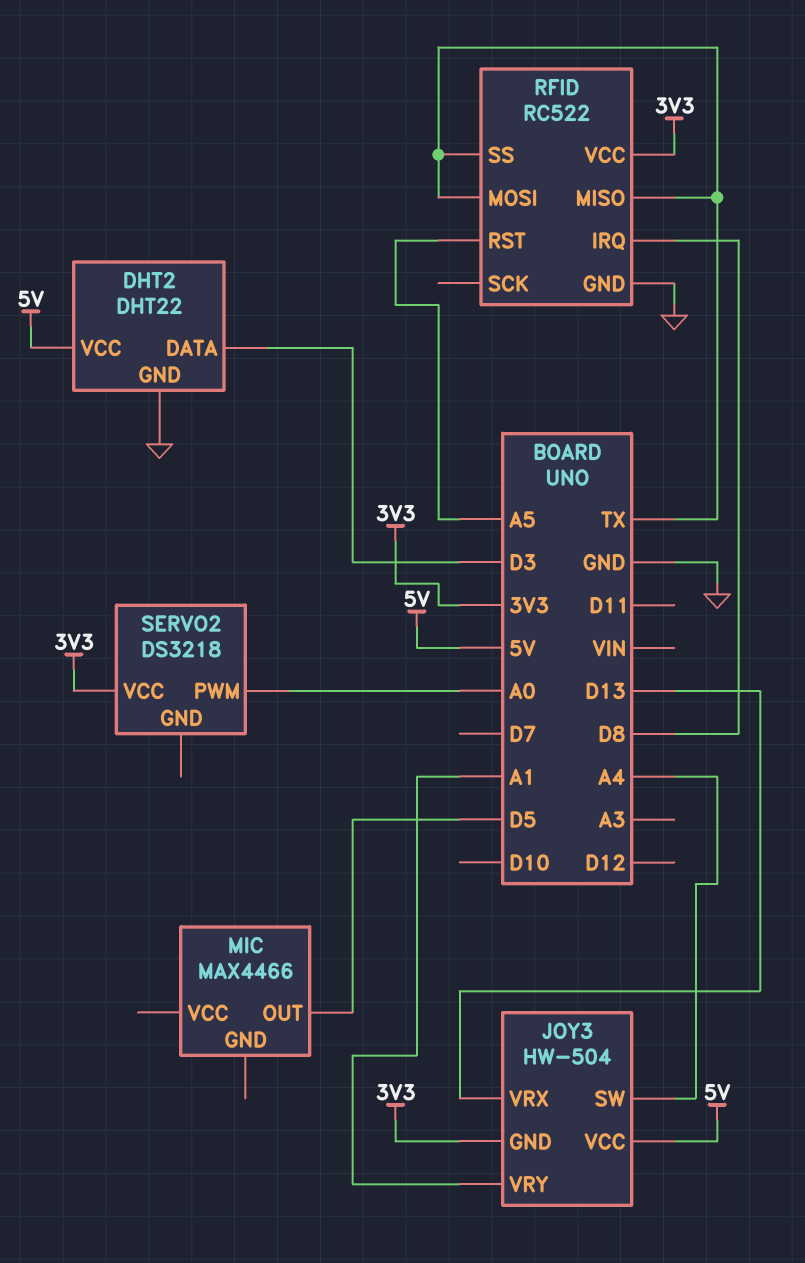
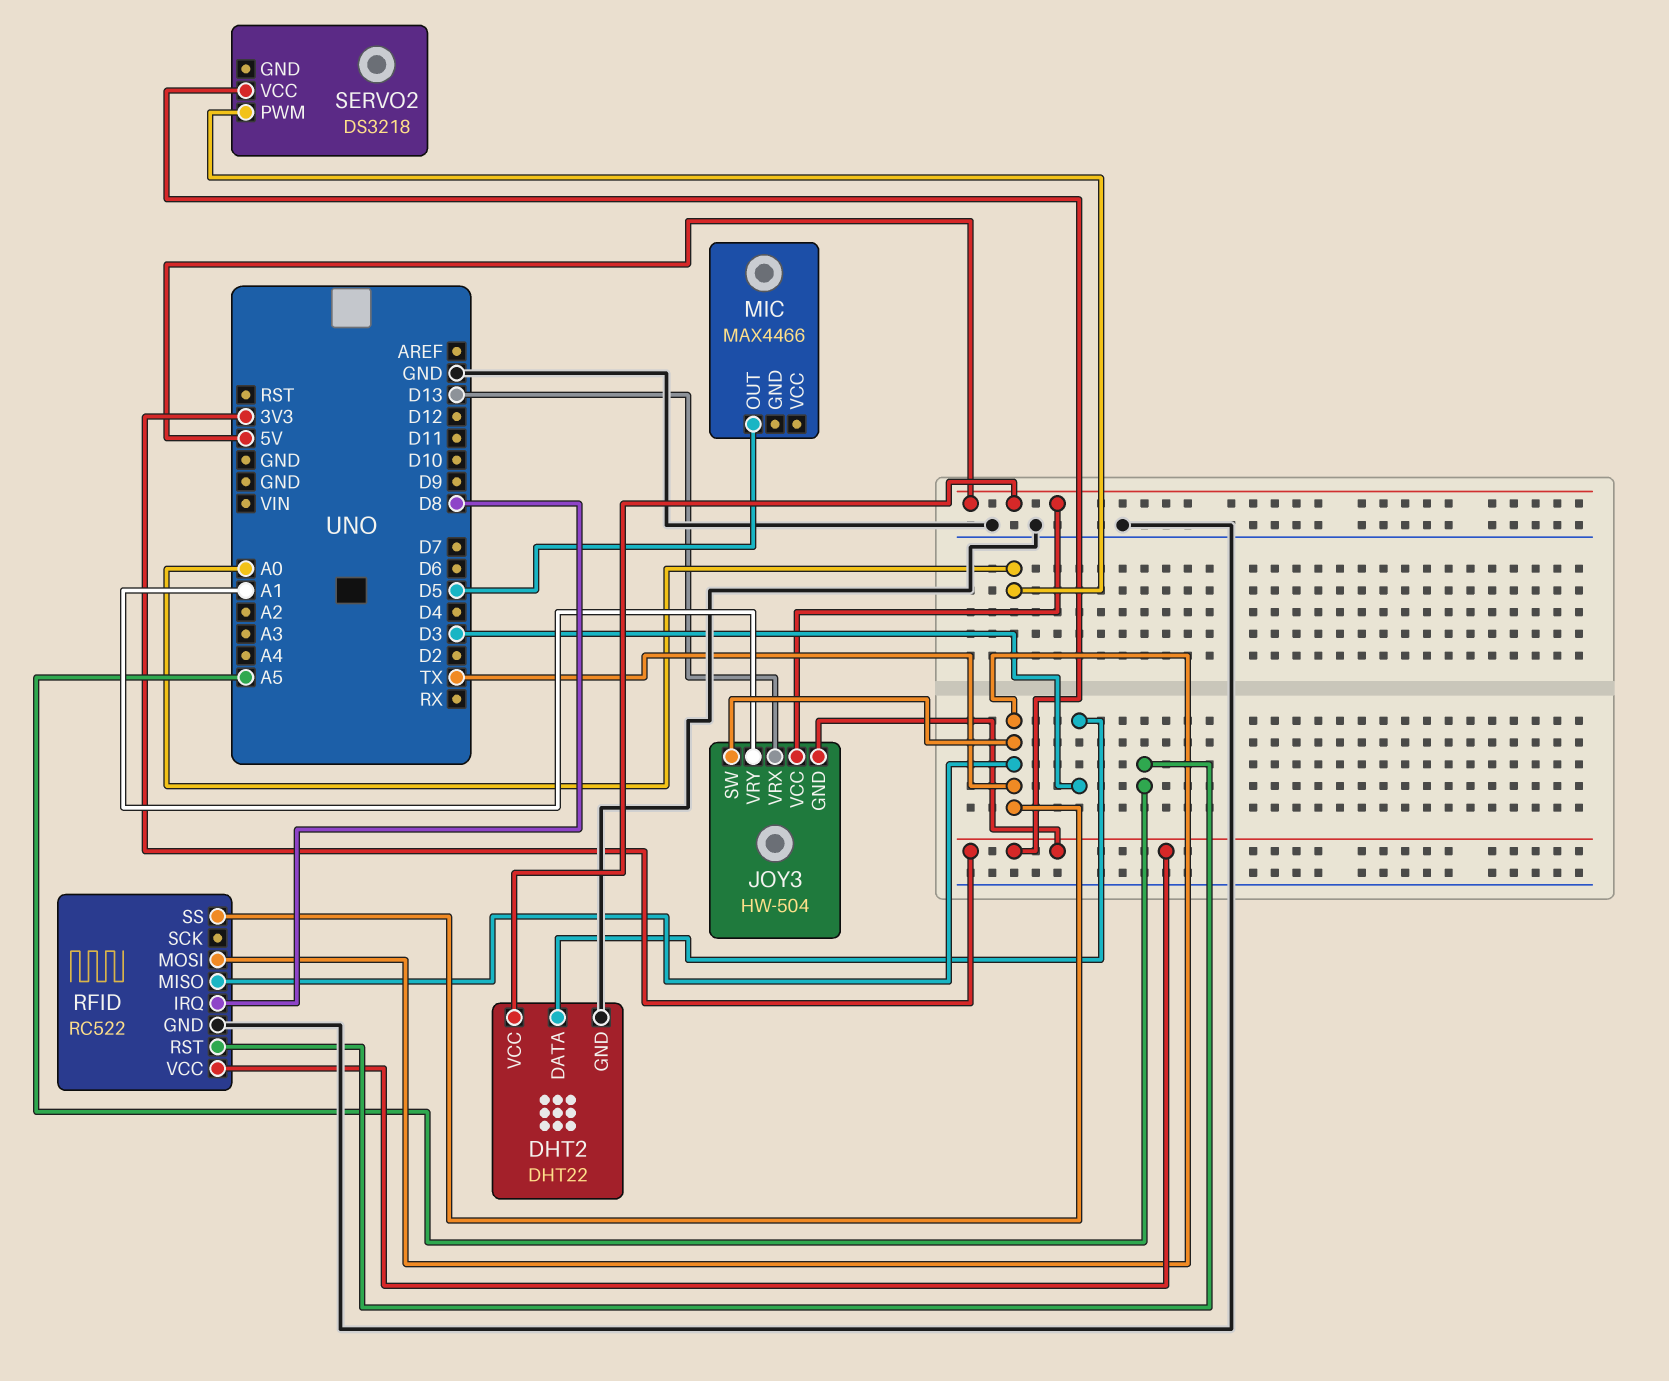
JOY3 pin SW: A4 -> TX

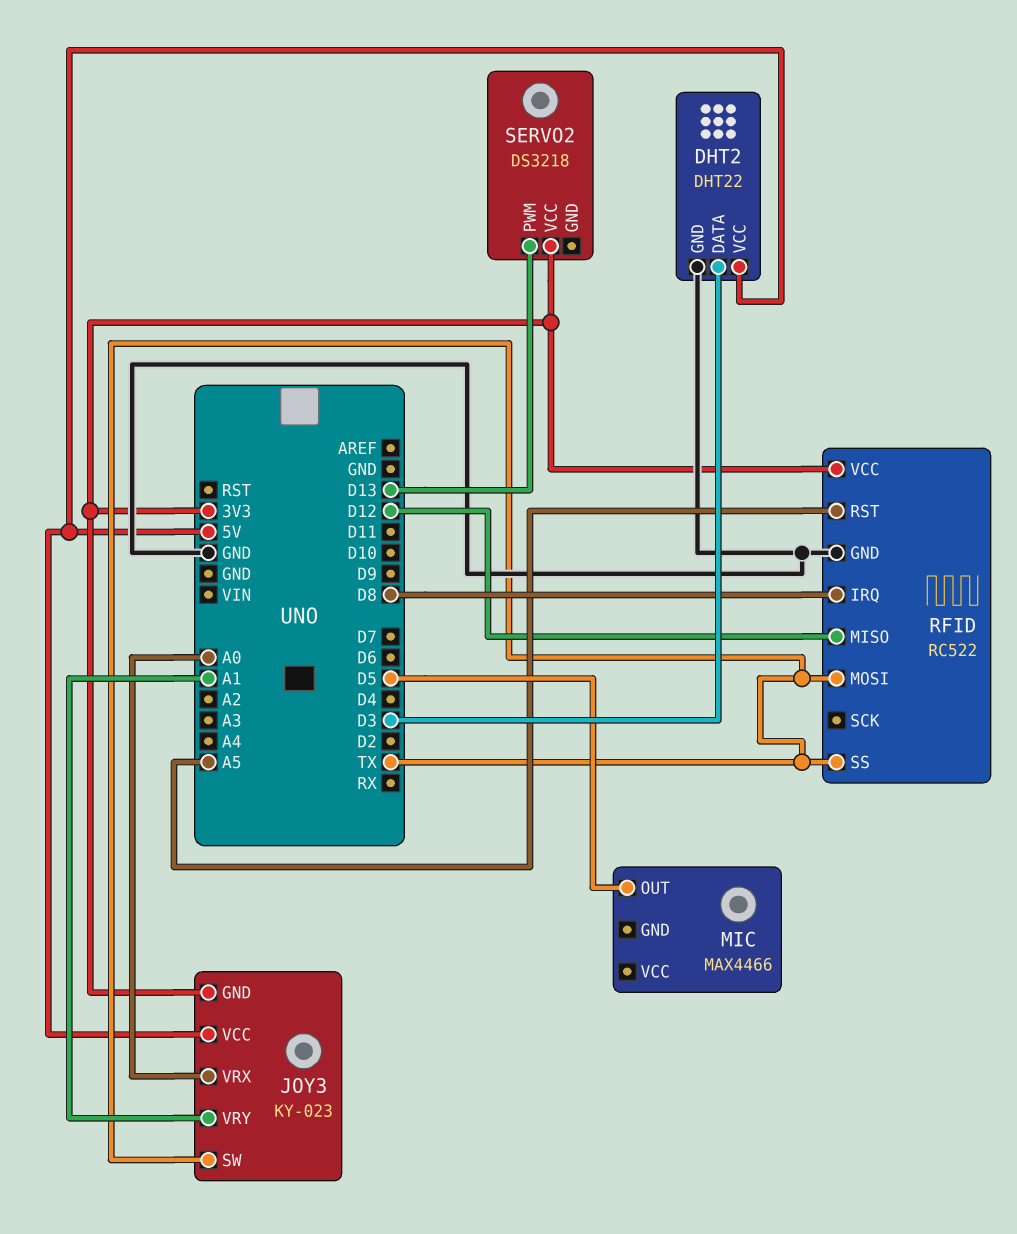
JOY3: HW-504 -> KY-023
JOY3 pin VRX: D13 -> A0
RFID pin MISO: TX -> D12
SERVO2 pin PWM: A0 -> D13

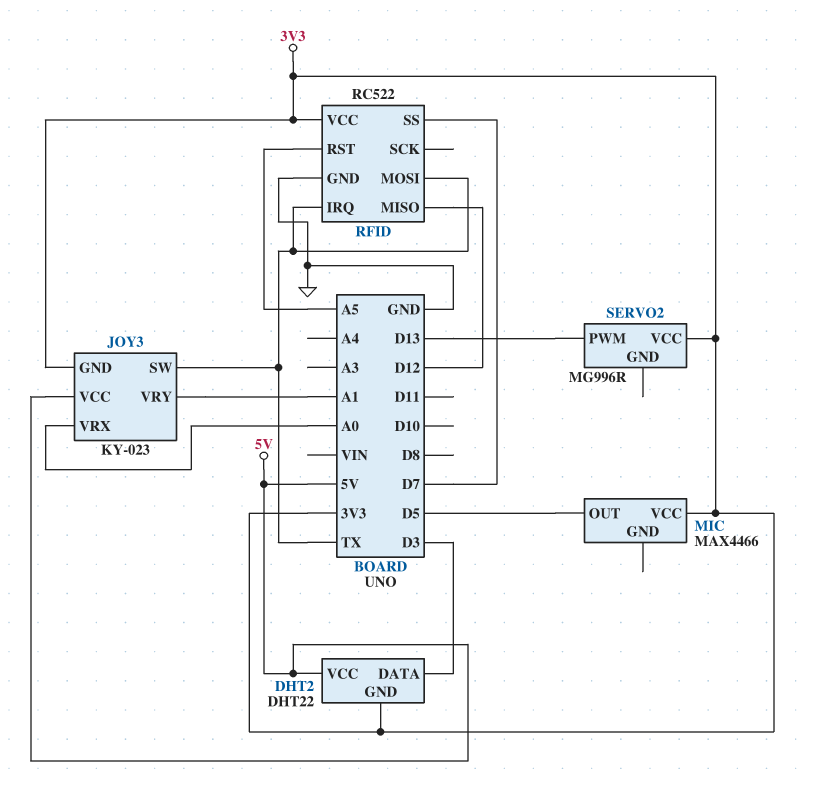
DHT2 pin GND: GND -> 3V3
MIC pin VCC: none -> 3V3
RFID pin IRQ: D8 -> TX
RFID pin SS: TX -> D7
SERVO2: DS3218 -> MG996R

